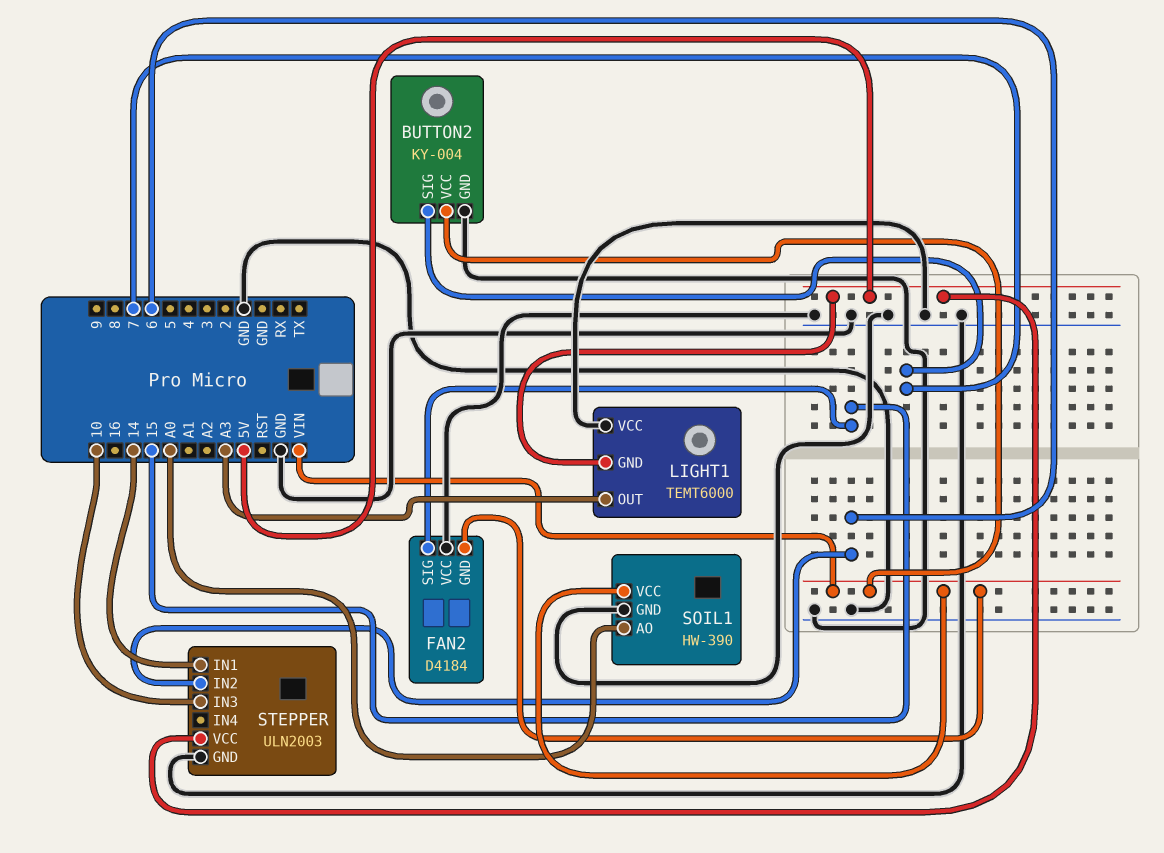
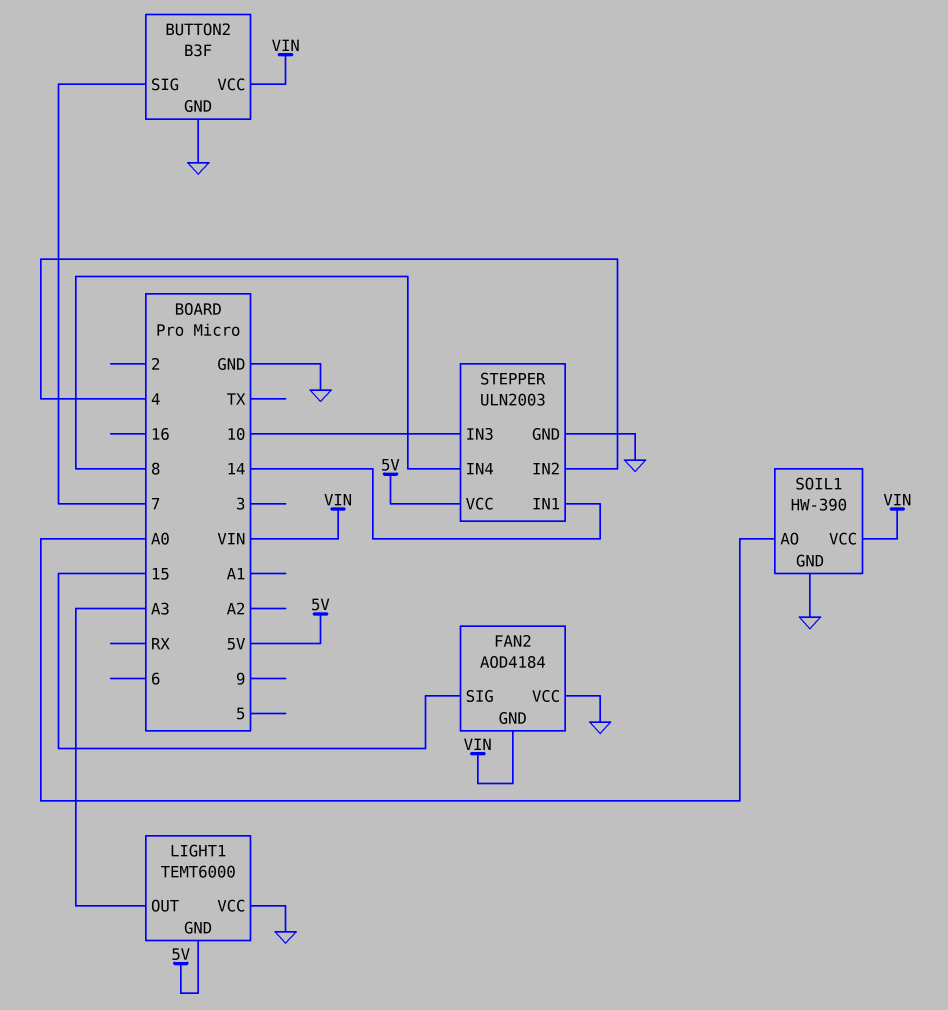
BUTTON2: KY-004 -> B3F
FAN2: D4184 -> AOD4184
STEPPER pin IN2: 6 -> 4
STEPPER pin IN4: none -> 8

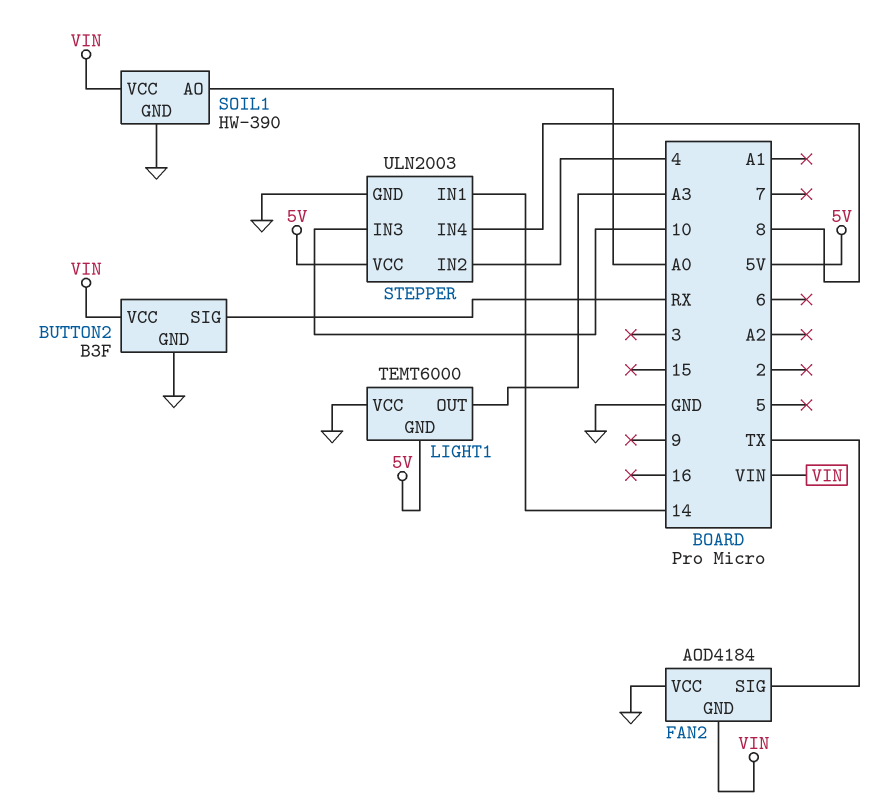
BUTTON2 pin SIG: 7 -> RX
FAN2 pin SIG: 15 -> TX

